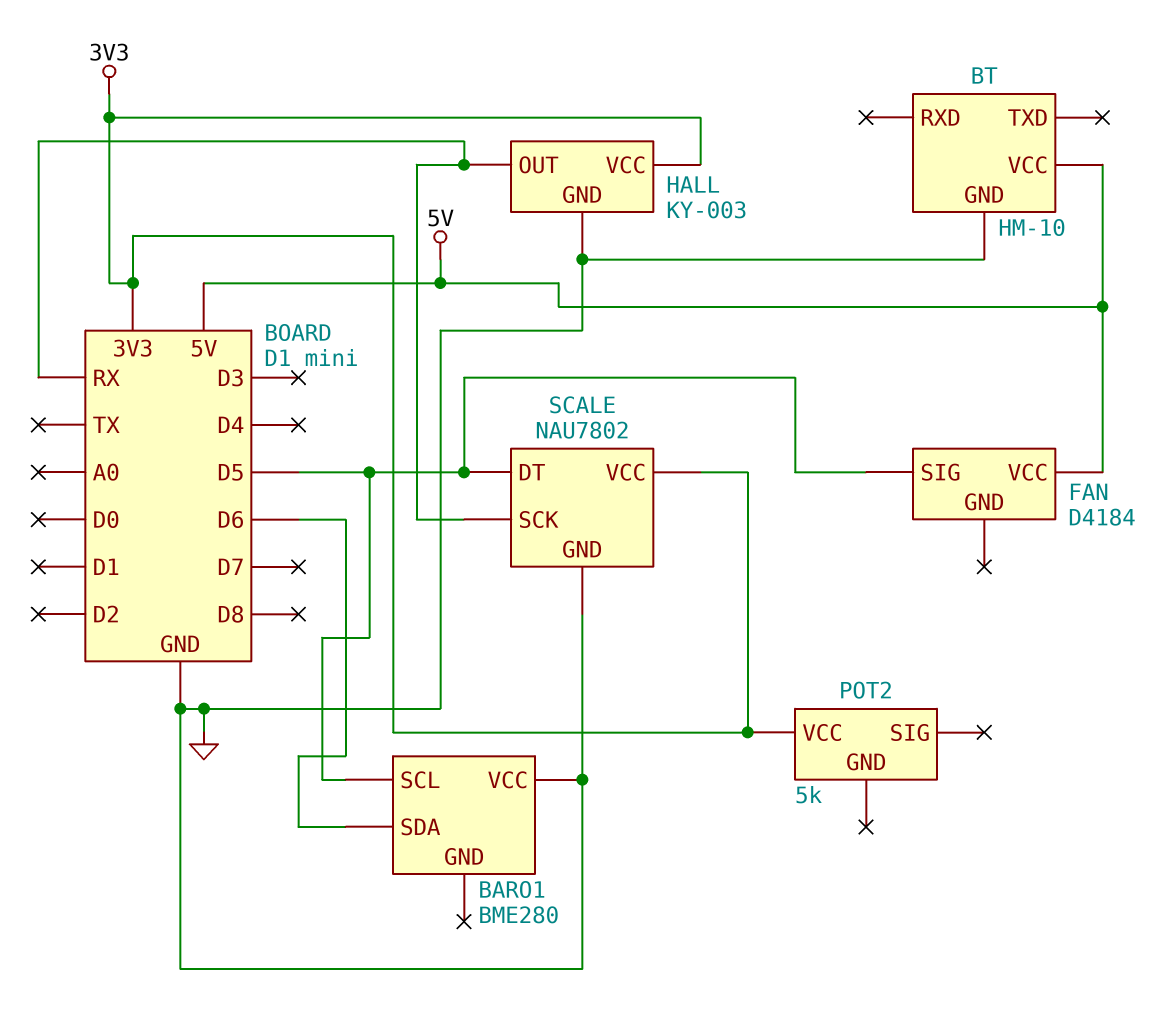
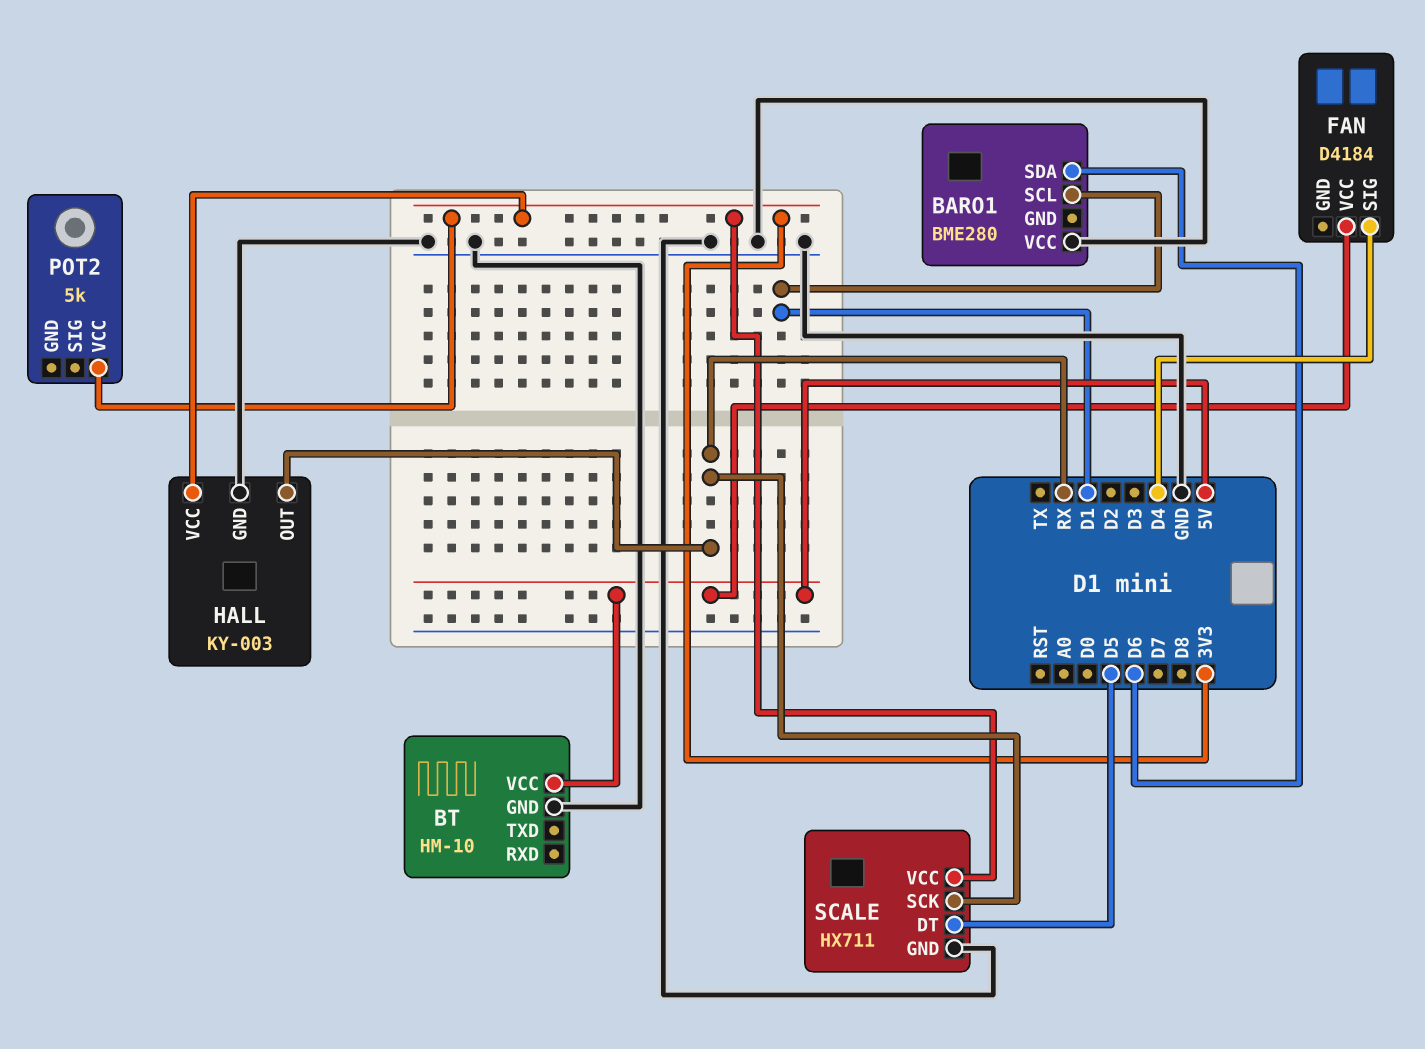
BARO1 pin SCL: D5 -> D1
FAN pin SIG: D5 -> D4
SCALE: NAU7802 -> HX711

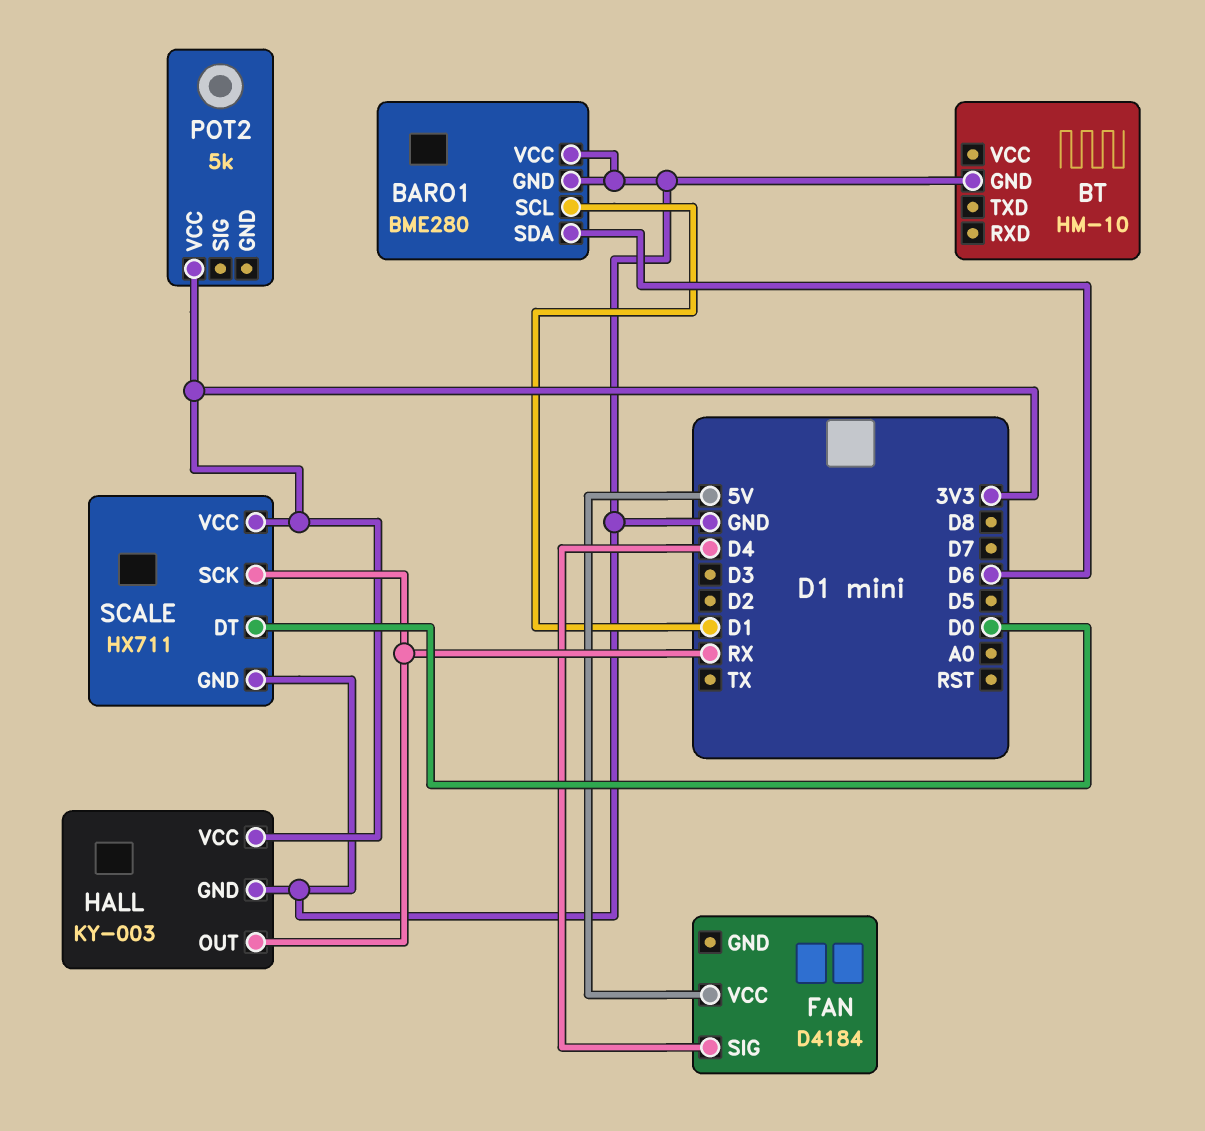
BARO1 pin GND: none -> GND
BT pin VCC: 5V -> none
SCALE pin DT: D5 -> D0

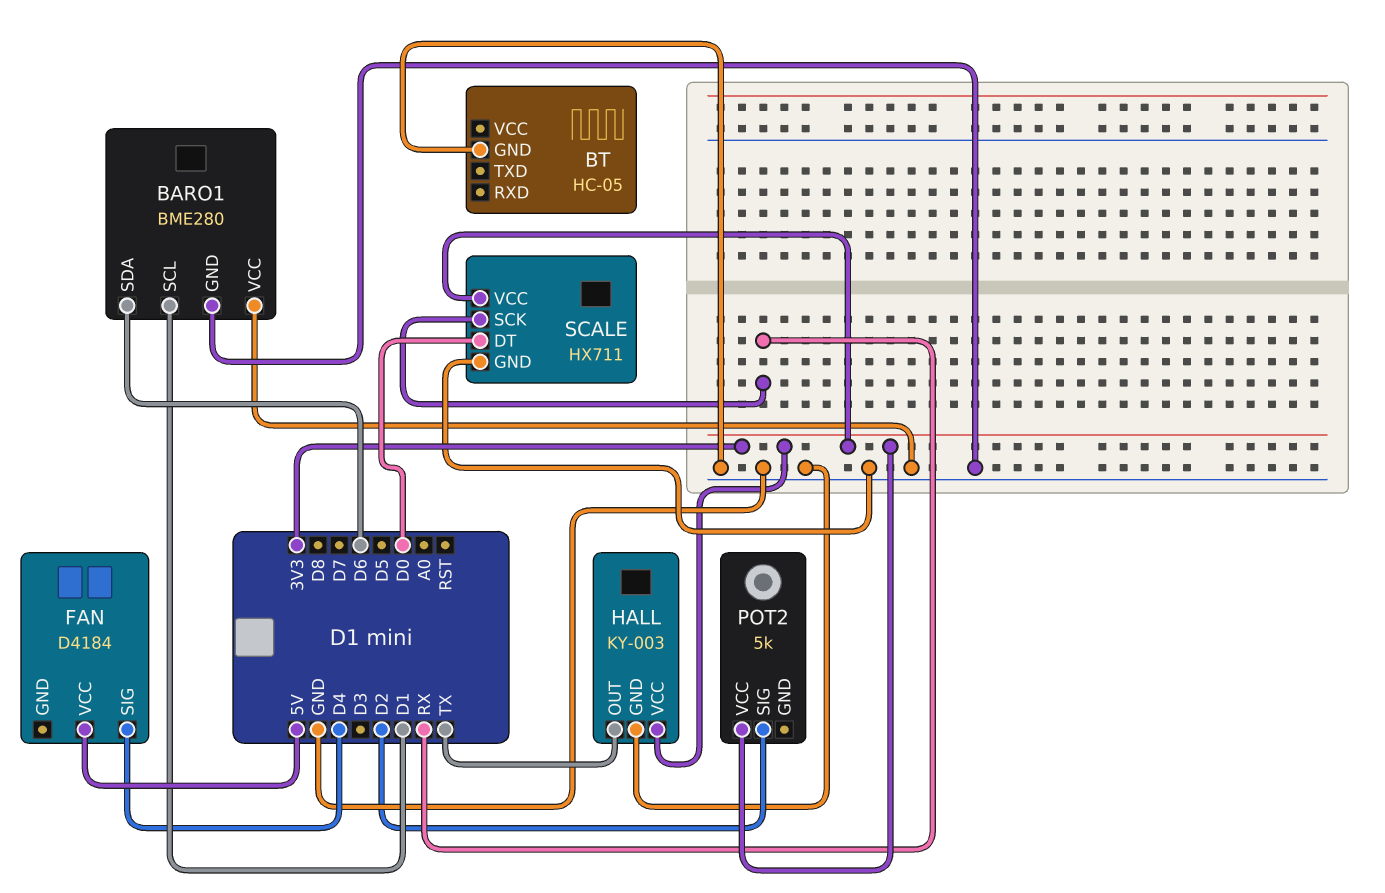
BT: HM-10 -> HC-05
HALL pin OUT: RX -> TX
POT2 pin SIG: none -> D2

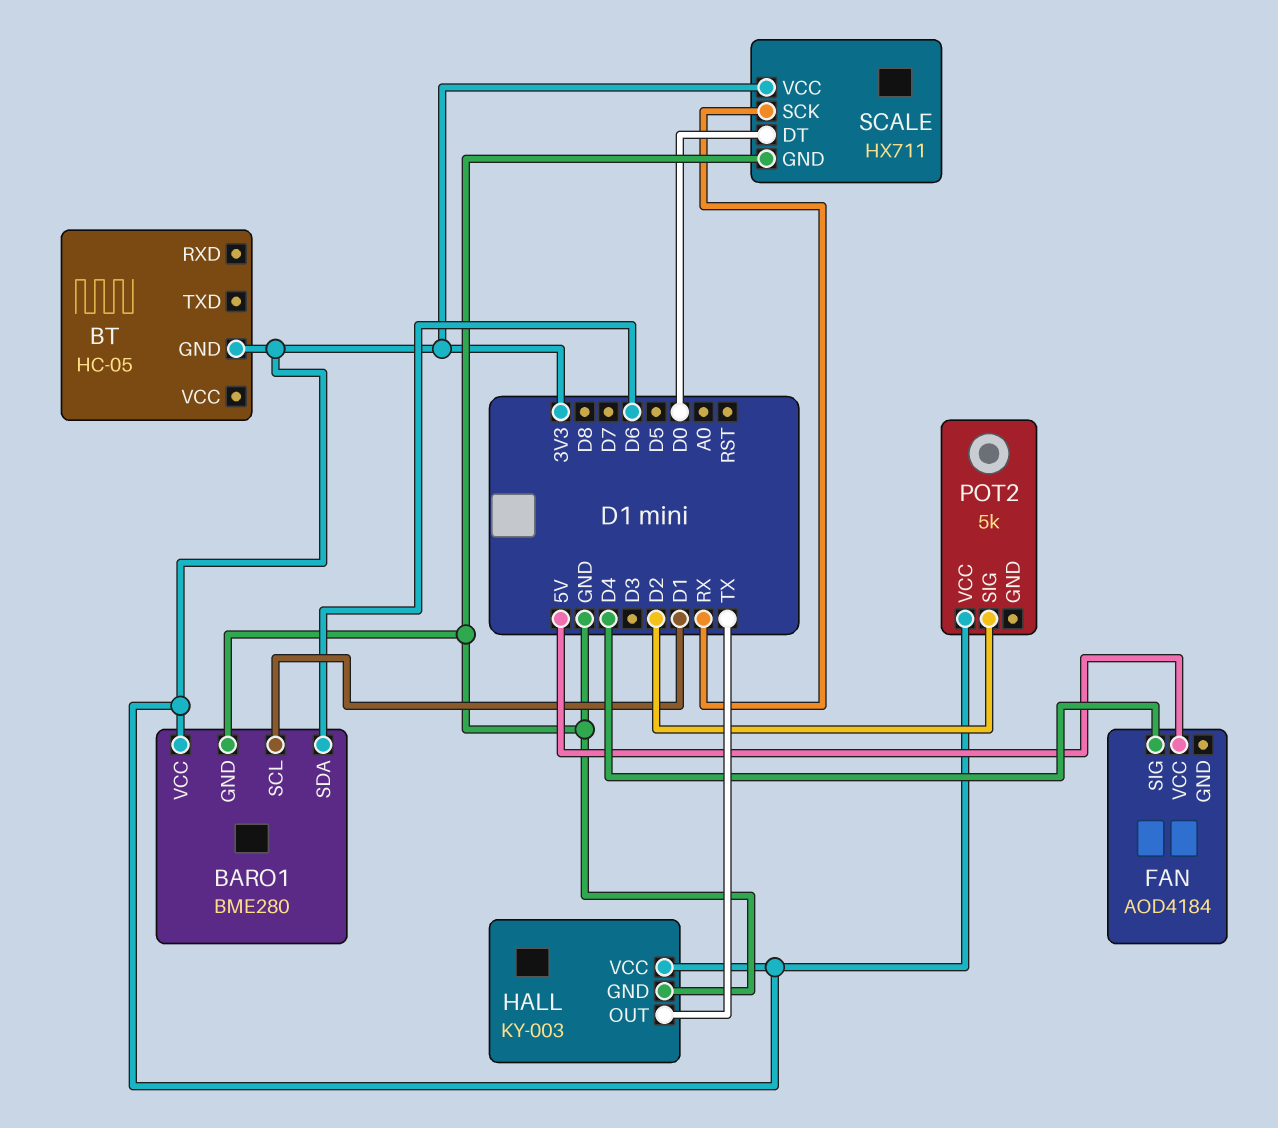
BARO1 pin VCC: GND -> 3V3
BT pin GND: GND -> 3V3
FAN: D4184 -> AOD4184

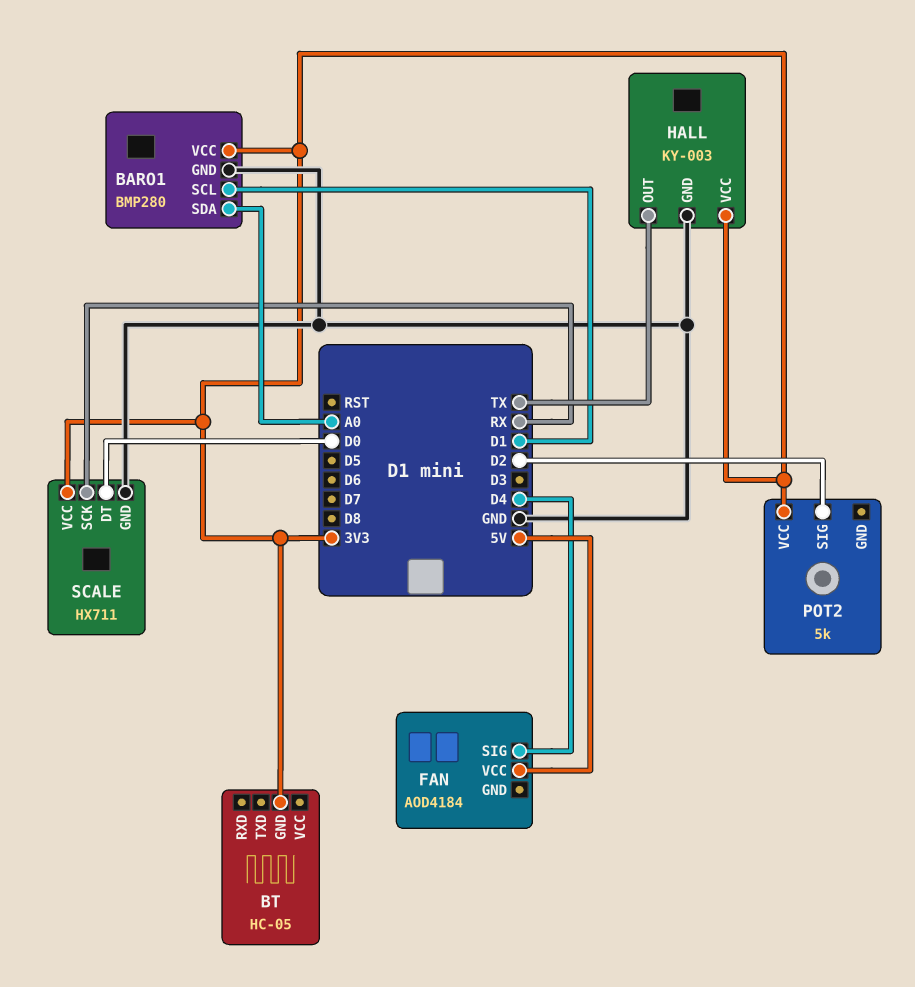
BARO1: BME280 -> BMP280
BARO1 pin SDA: D6 -> A0

